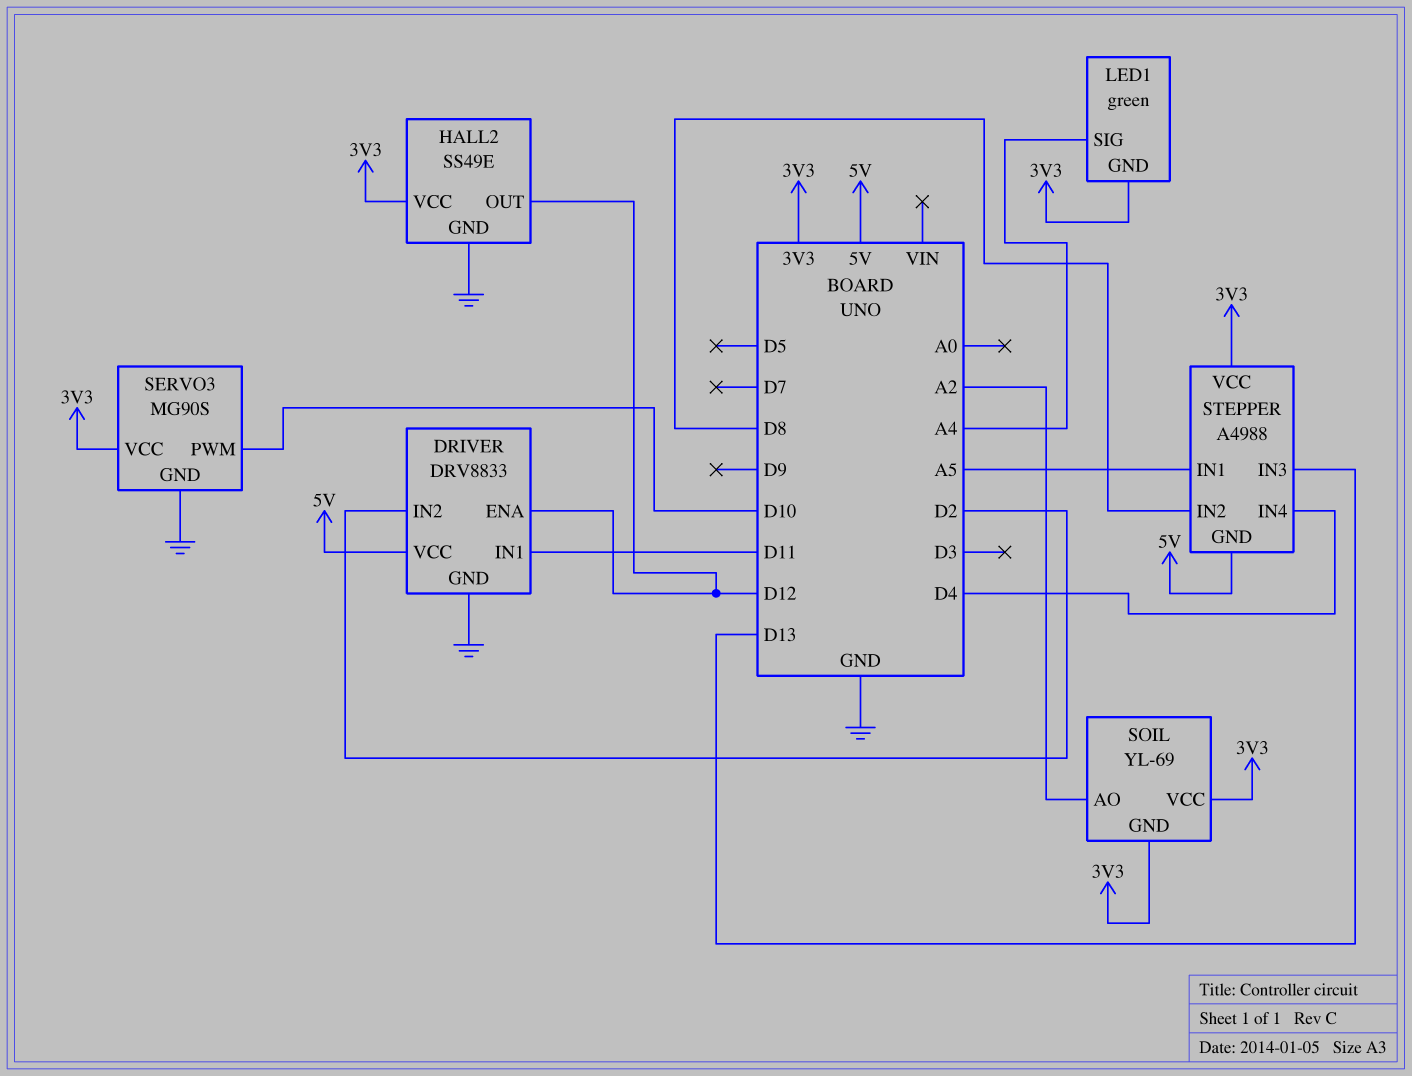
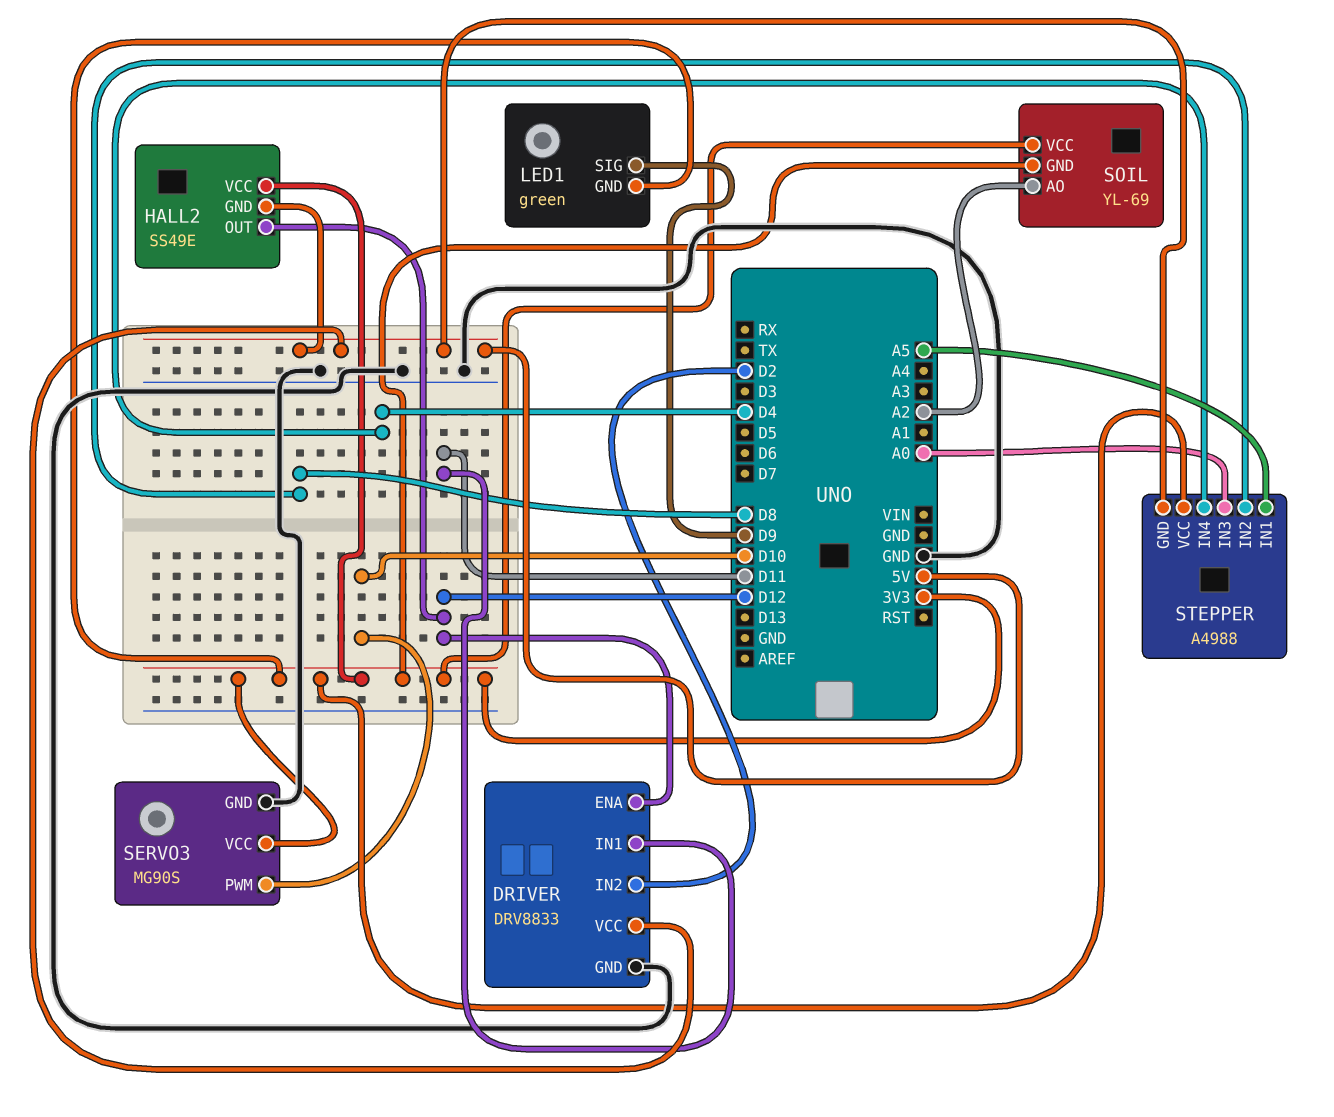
HALL2 pin GND: GND -> 5V
LED1 pin SIG: A4 -> D9
STEPPER pin IN3: D13 -> A0

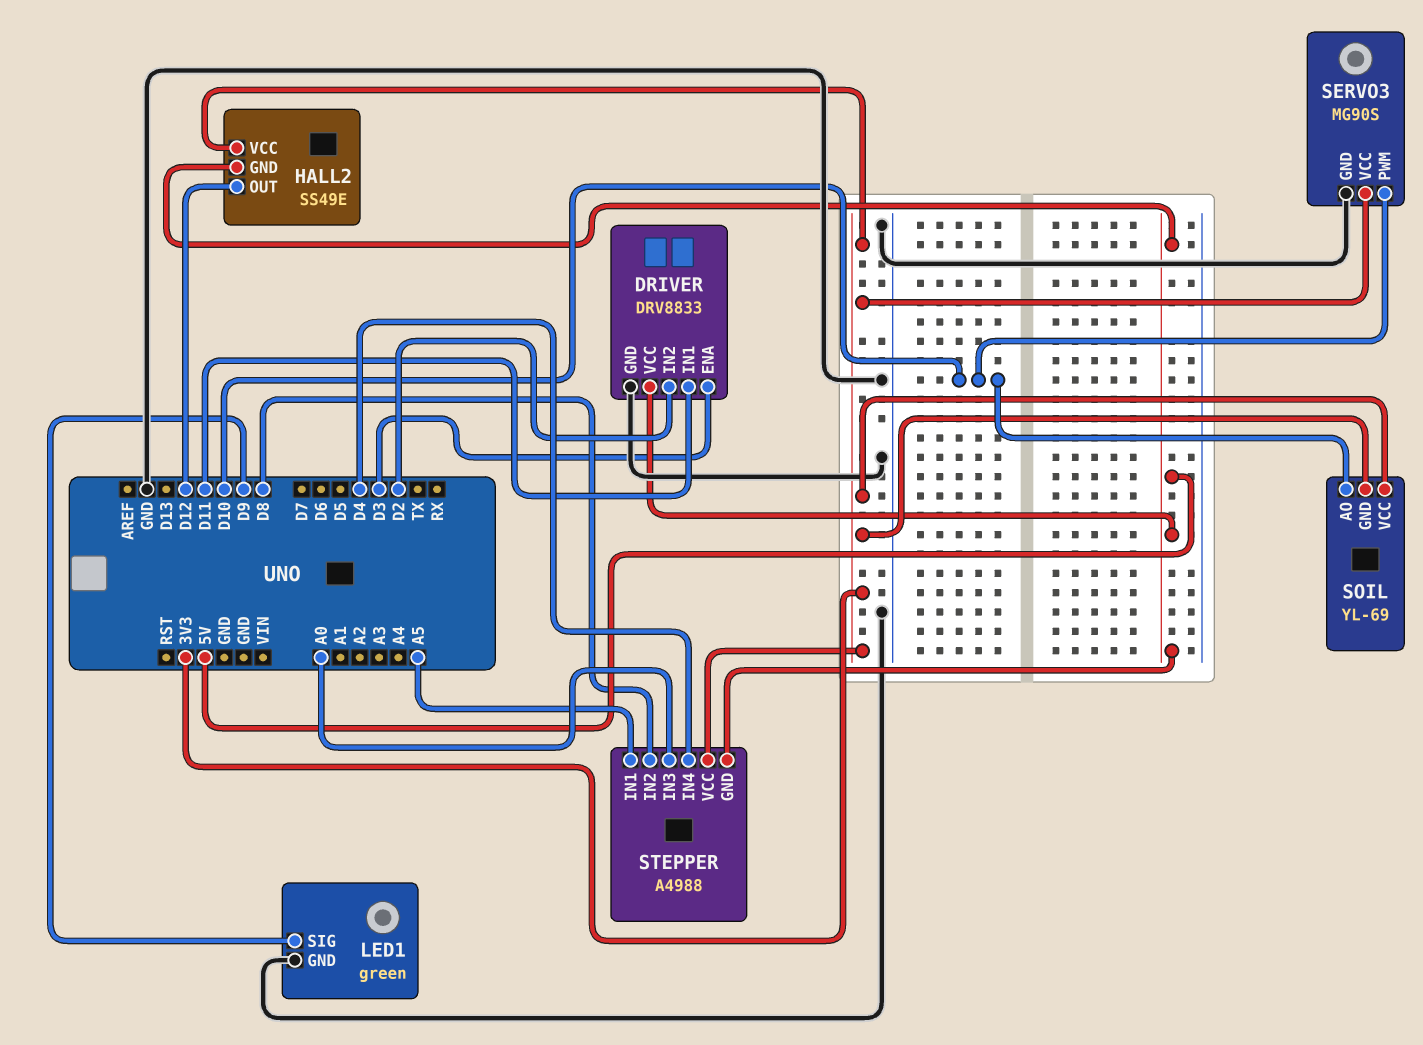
DRIVER pin ENA: D12 -> D3
LED1 pin GND: 3V3 -> GND
SOIL pin AO: A2 -> D10

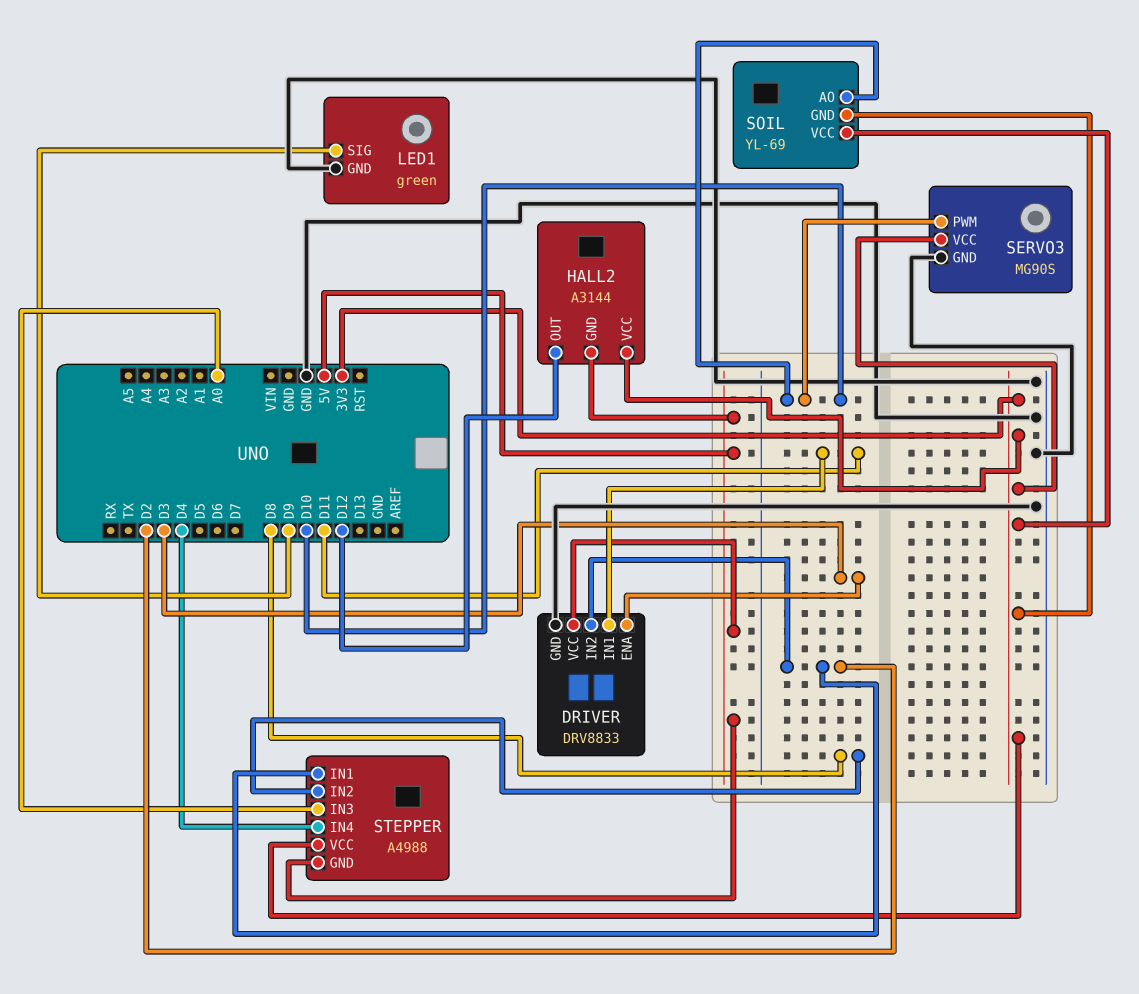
HALL2: SS49E -> A3144
STEPPER pin IN1: A5 -> D2

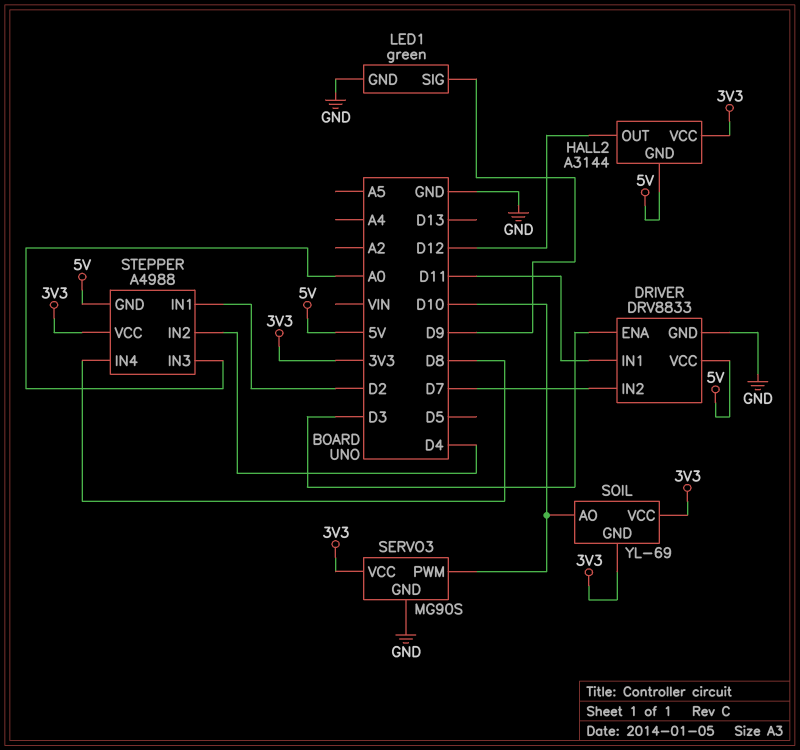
DRIVER pin IN2: D2 -> D7
STEPPER pin IN2: D8 -> D4
STEPPER pin IN4: D4 -> D8

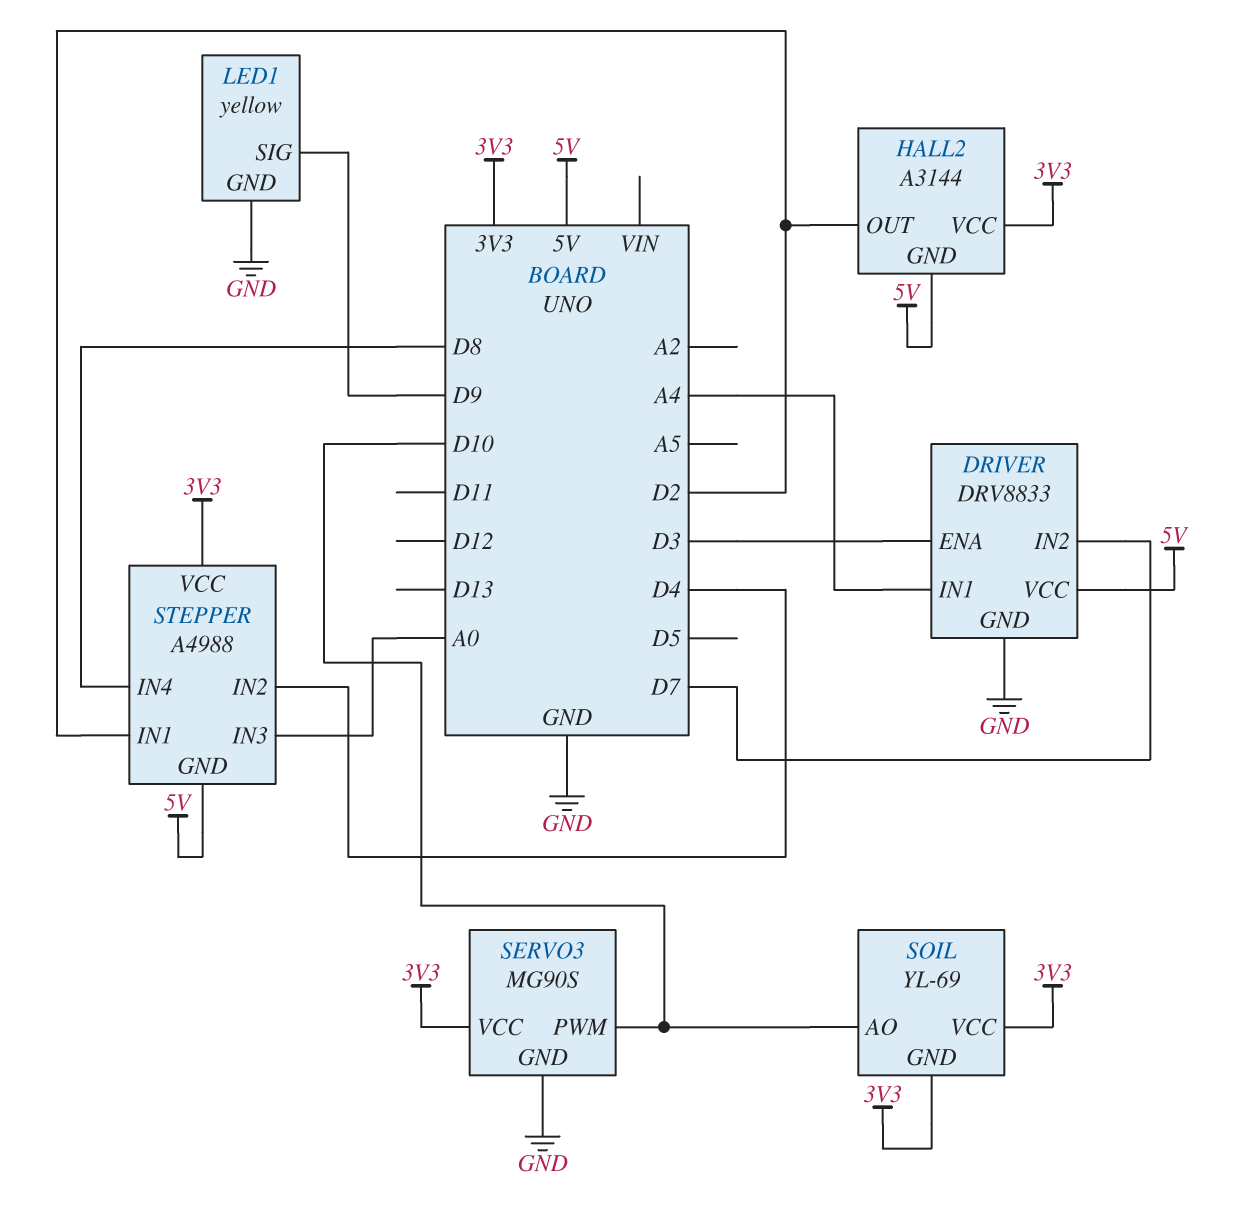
DRIVER pin IN1: D11 -> A4
HALL2 pin OUT: D12 -> D2
LED1: green -> yellow

